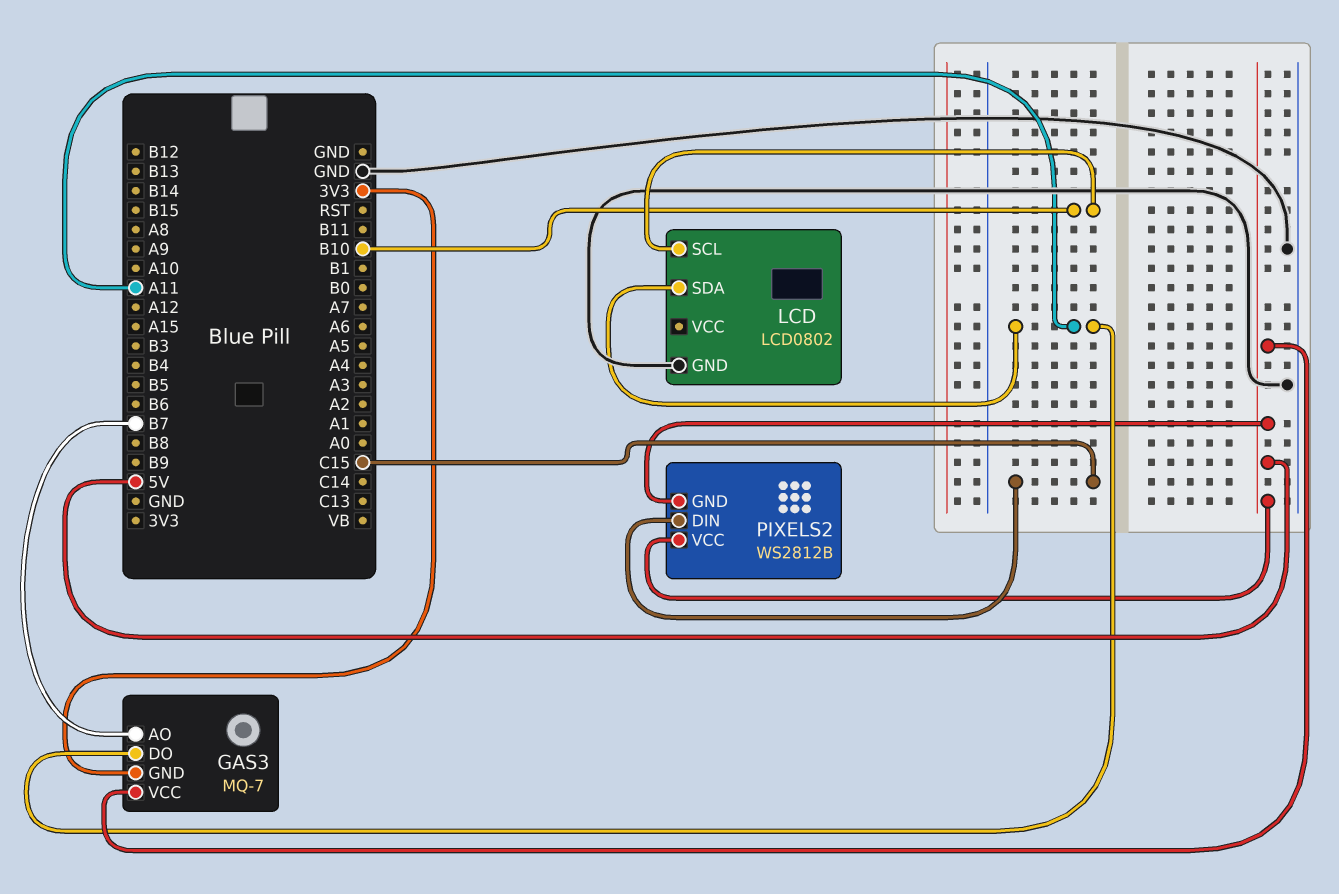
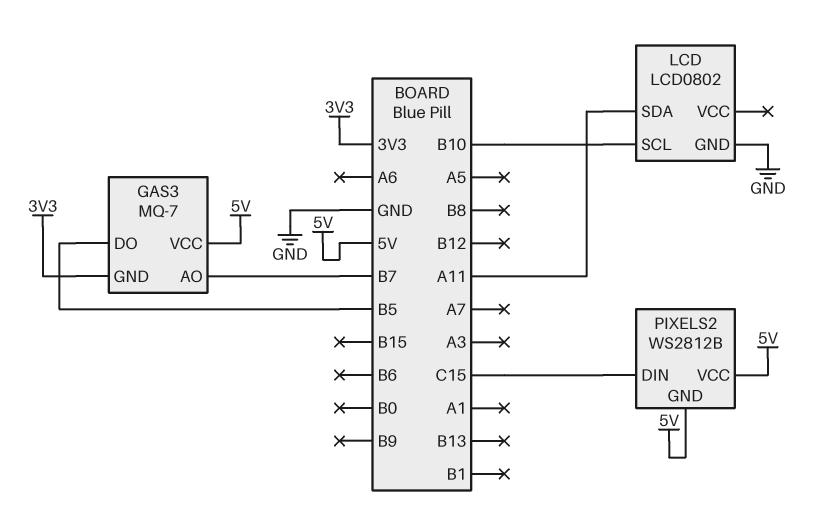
GAS3 pin DO: A11 -> B5

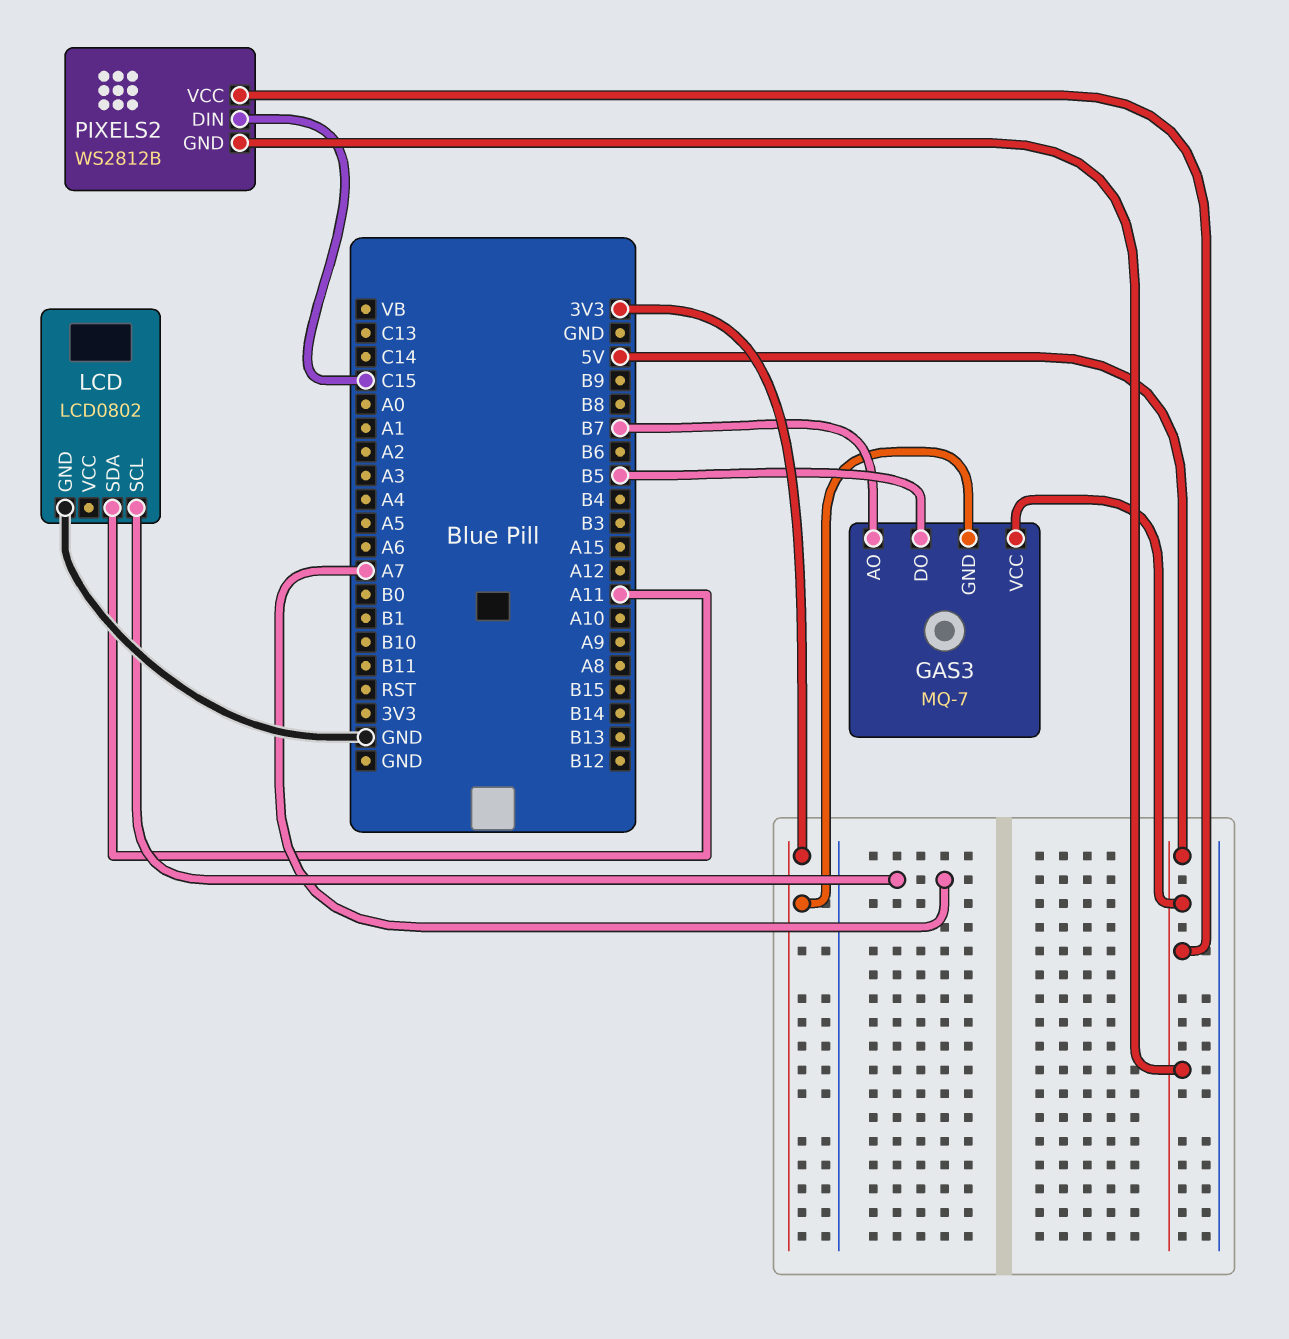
LCD pin SCL: B10 -> A7

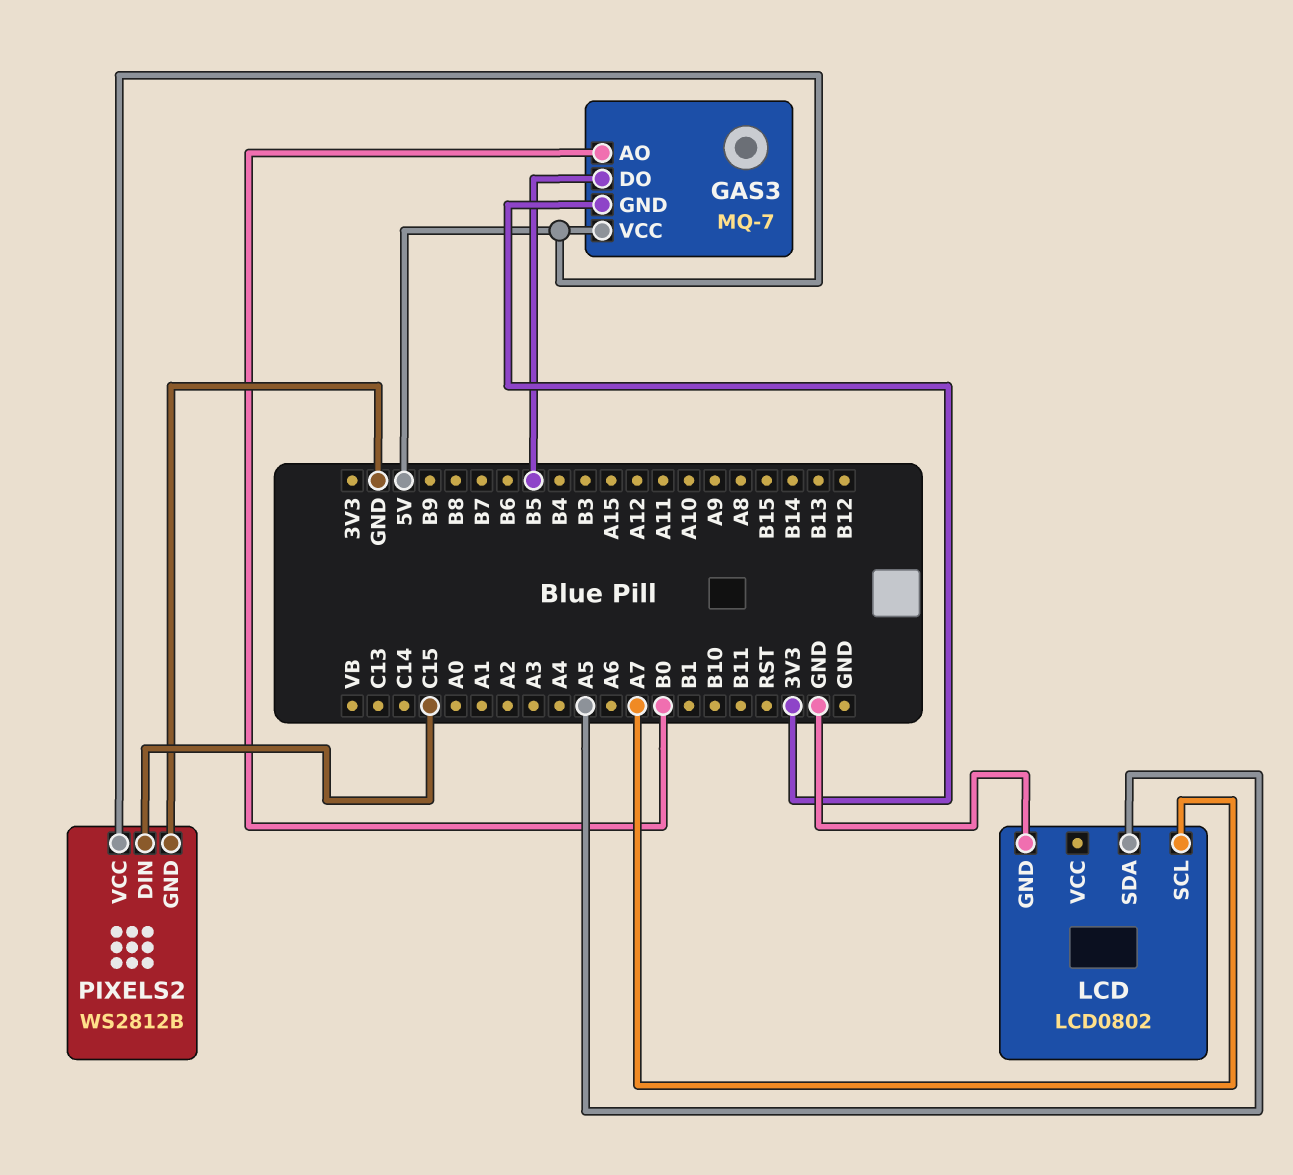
GAS3 pin AO: B7 -> B0
LCD pin SDA: A11 -> A5
PIXELS2 pin GND: 5V -> GND

